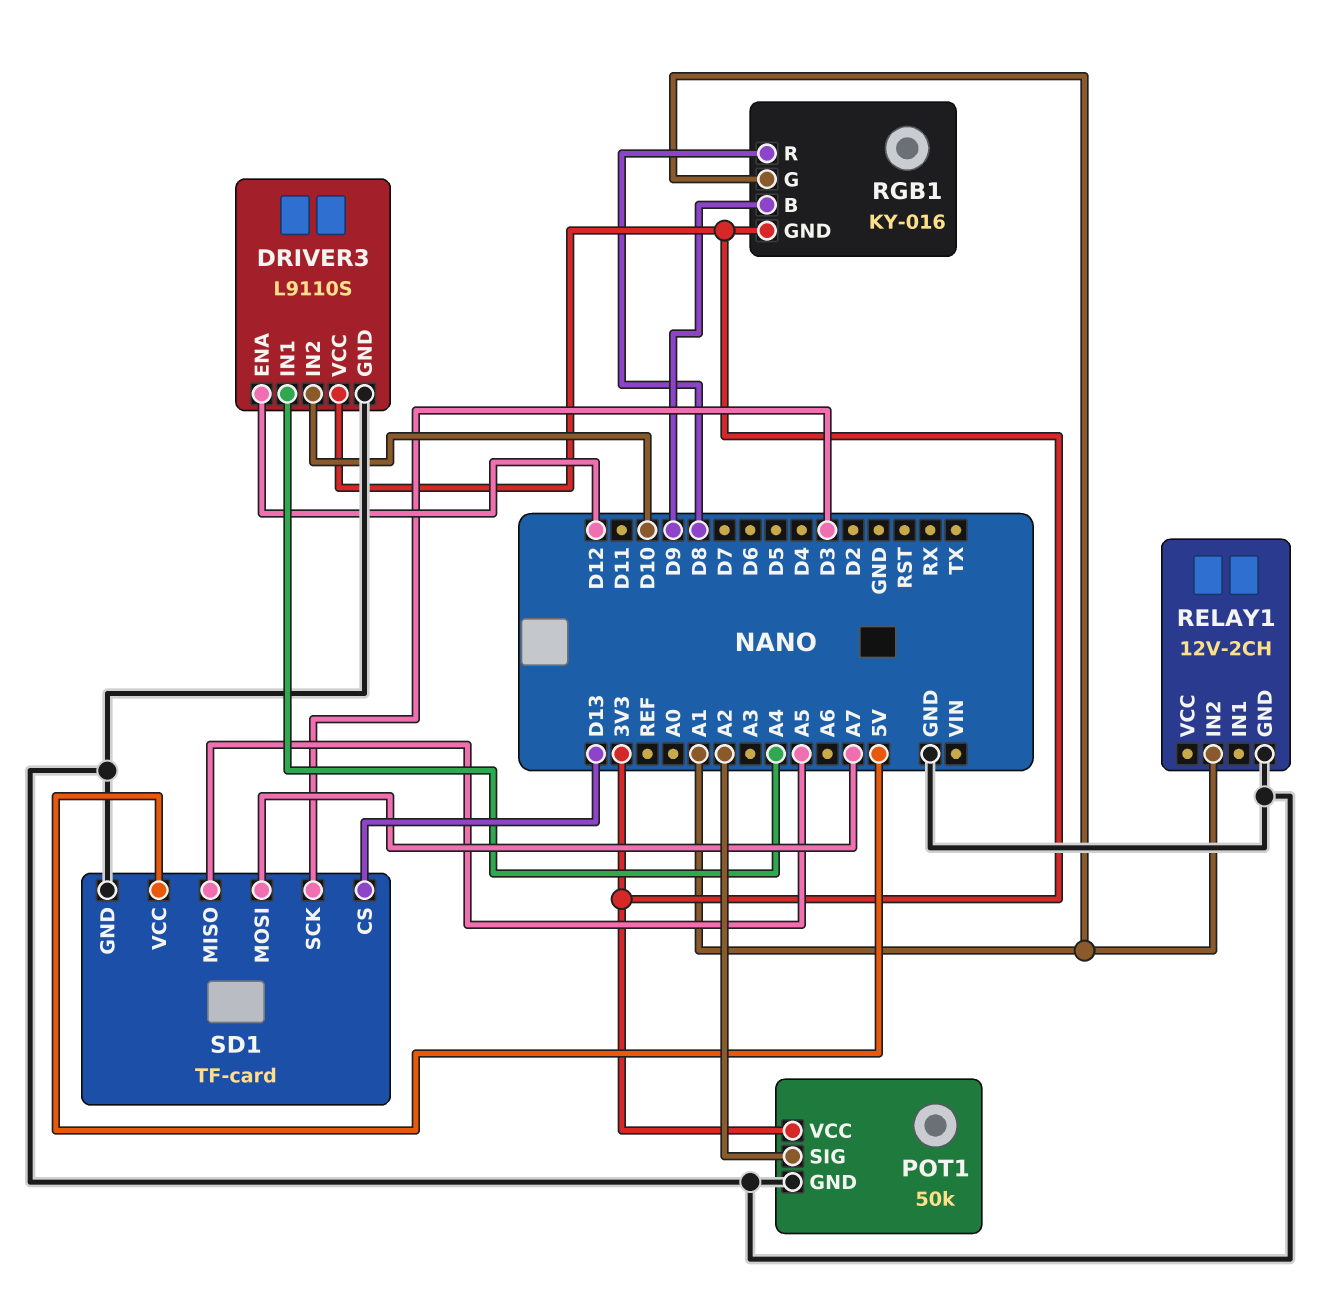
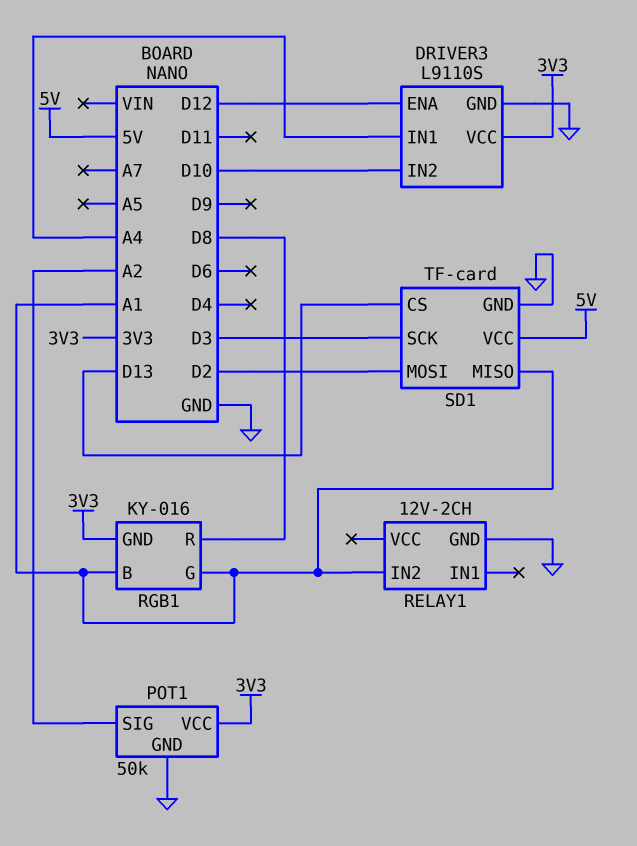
RGB1 pin B: D9 -> A1
SD1 pin MISO: A5 -> A1
SD1 pin MOSI: A7 -> D2

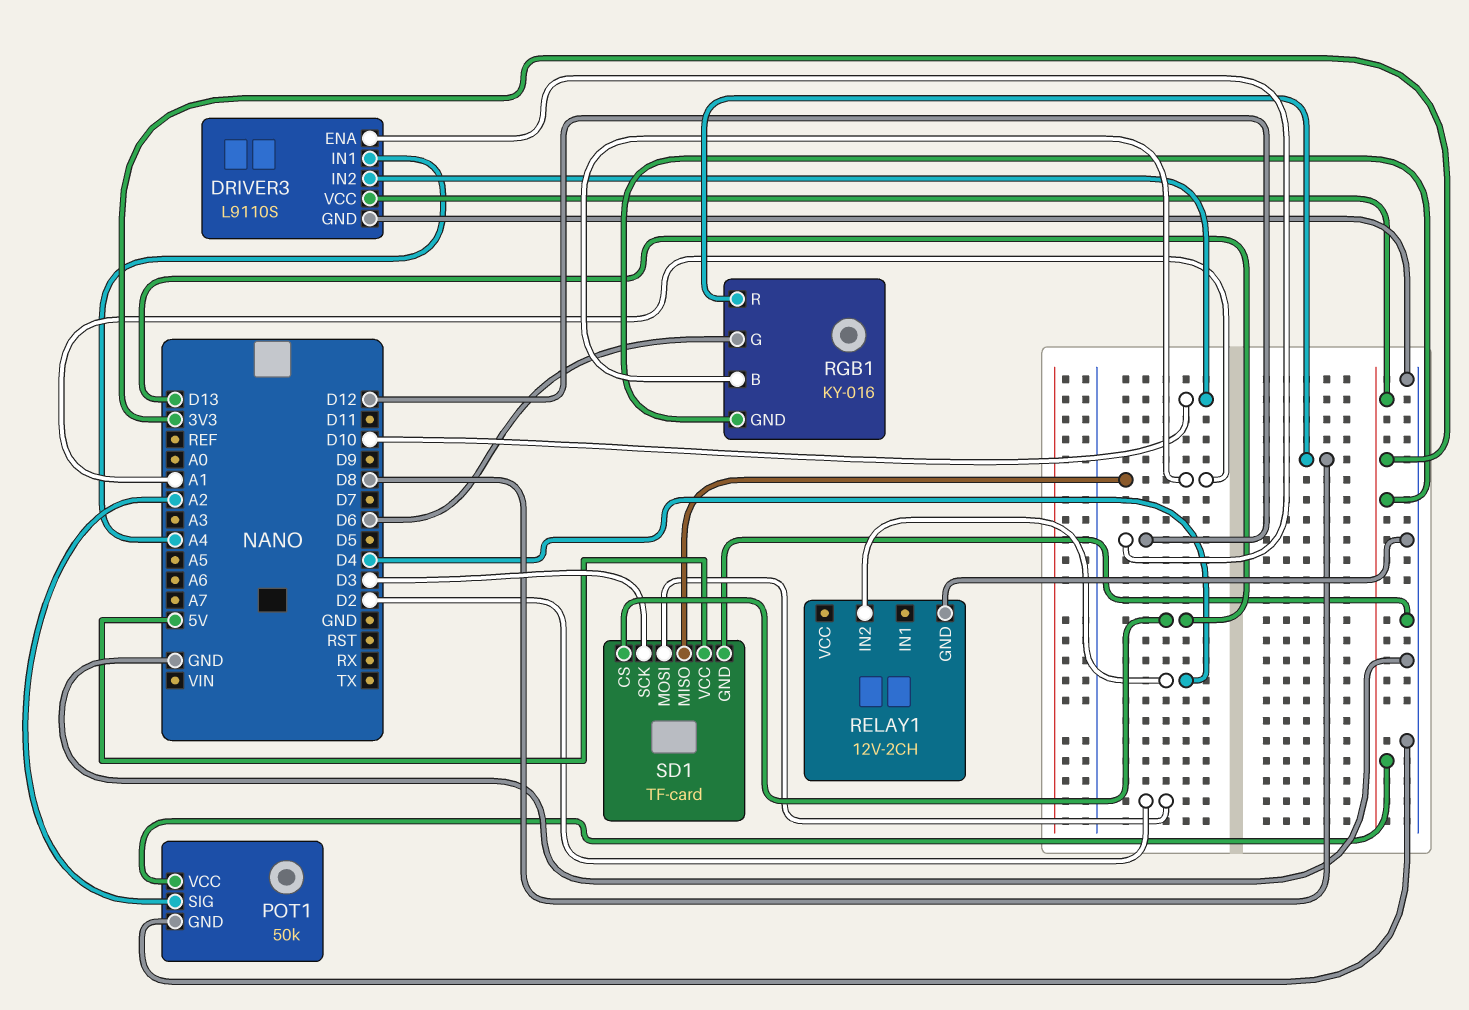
RELAY1 pin IN2: A1 -> D4
RGB1 pin G: A1 -> D6

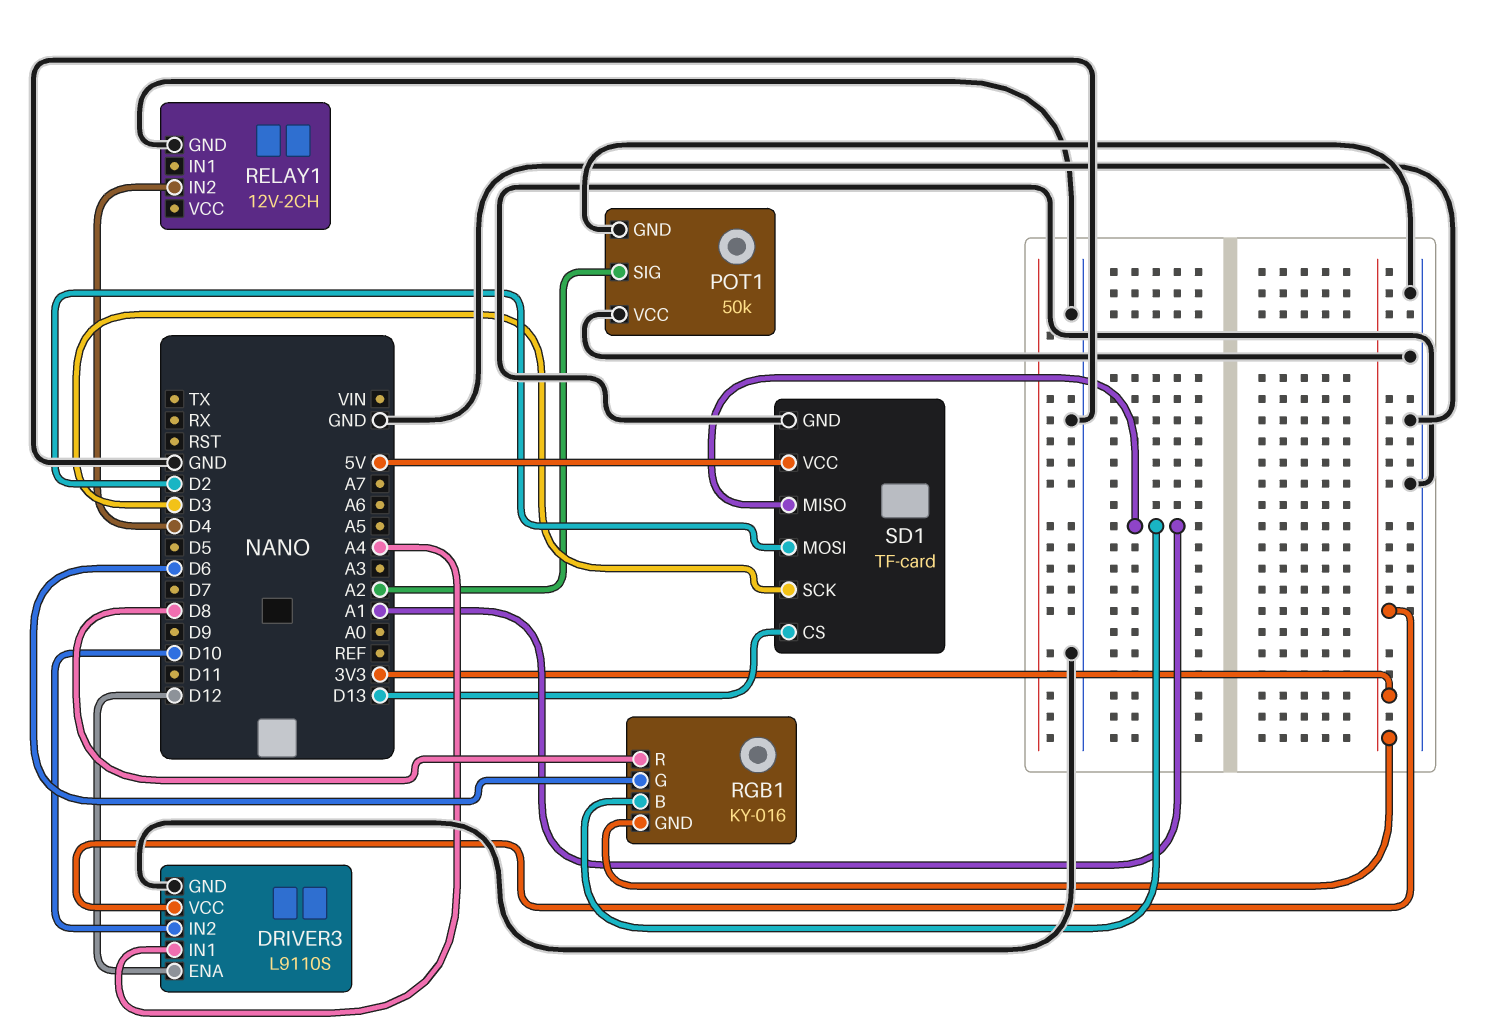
POT1 pin VCC: 3V3 -> GND

